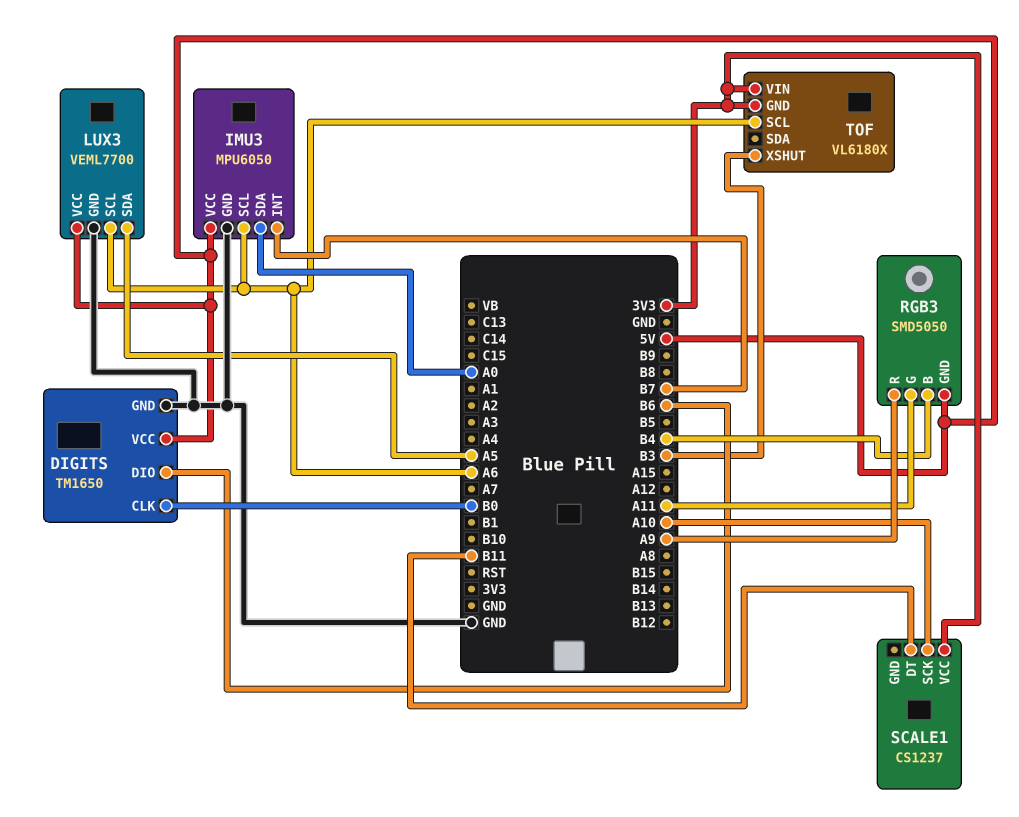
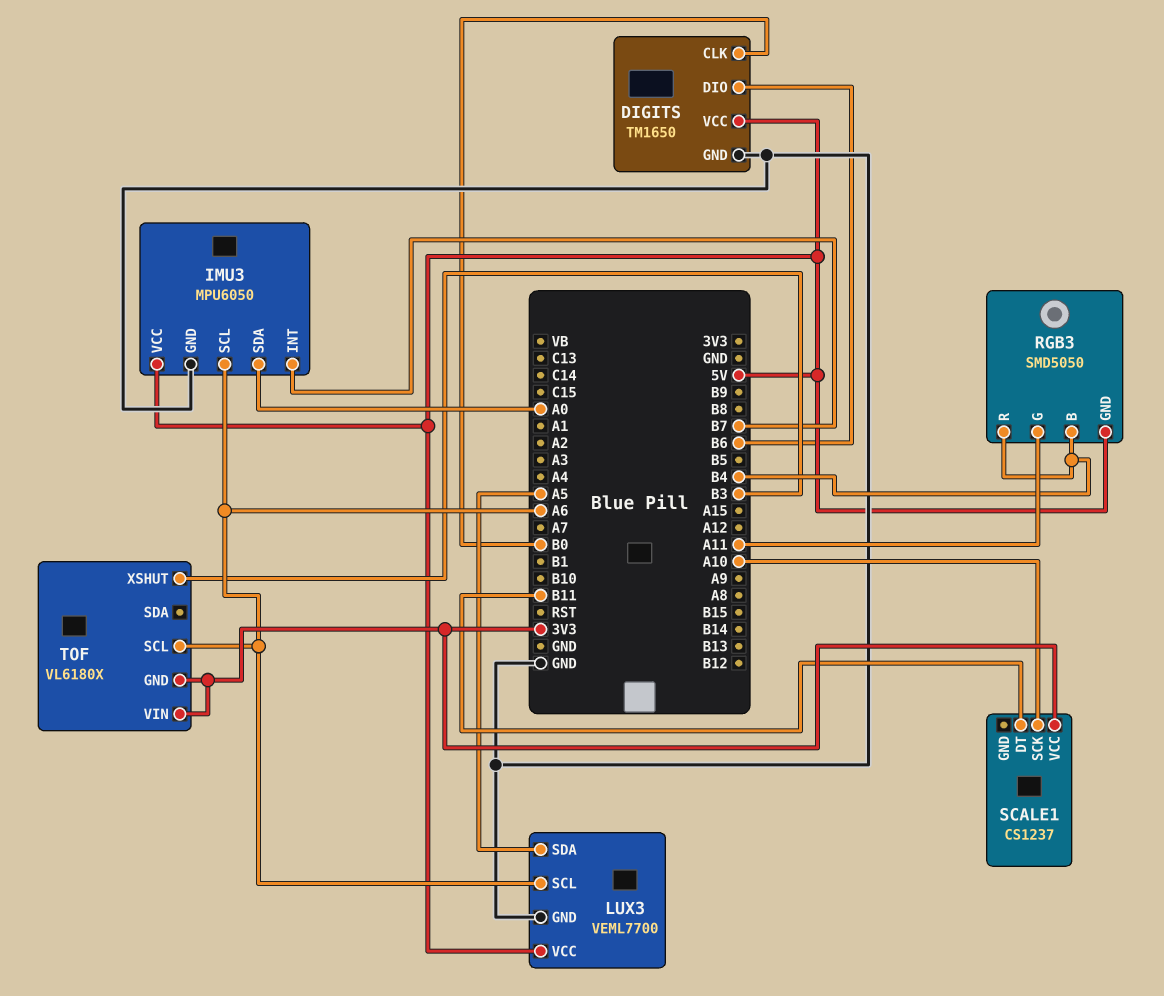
RGB3 pin R: A9 -> B4

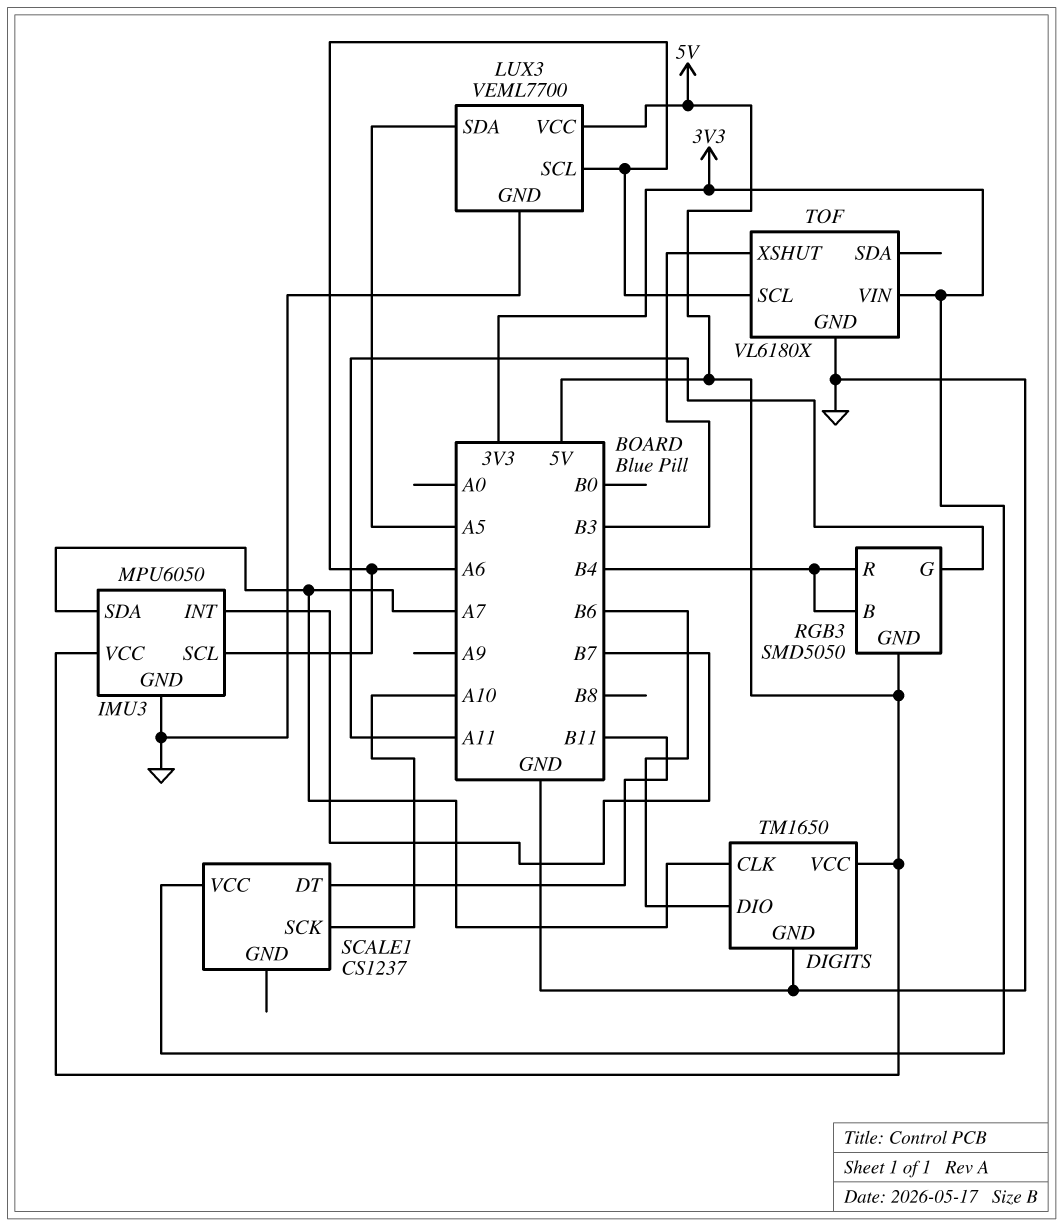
DIGITS pin CLK: B0 -> A7
IMU3 pin SDA: A0 -> A7
TOF pin GND: 3V3 -> GND

